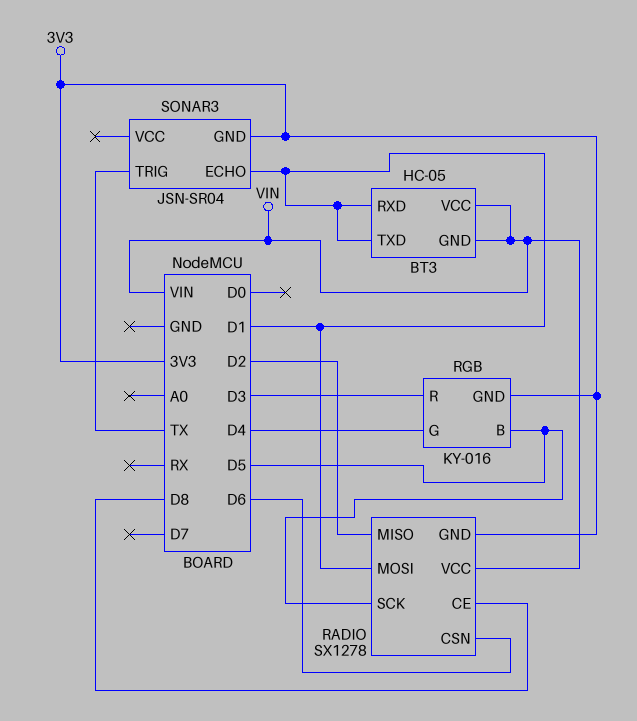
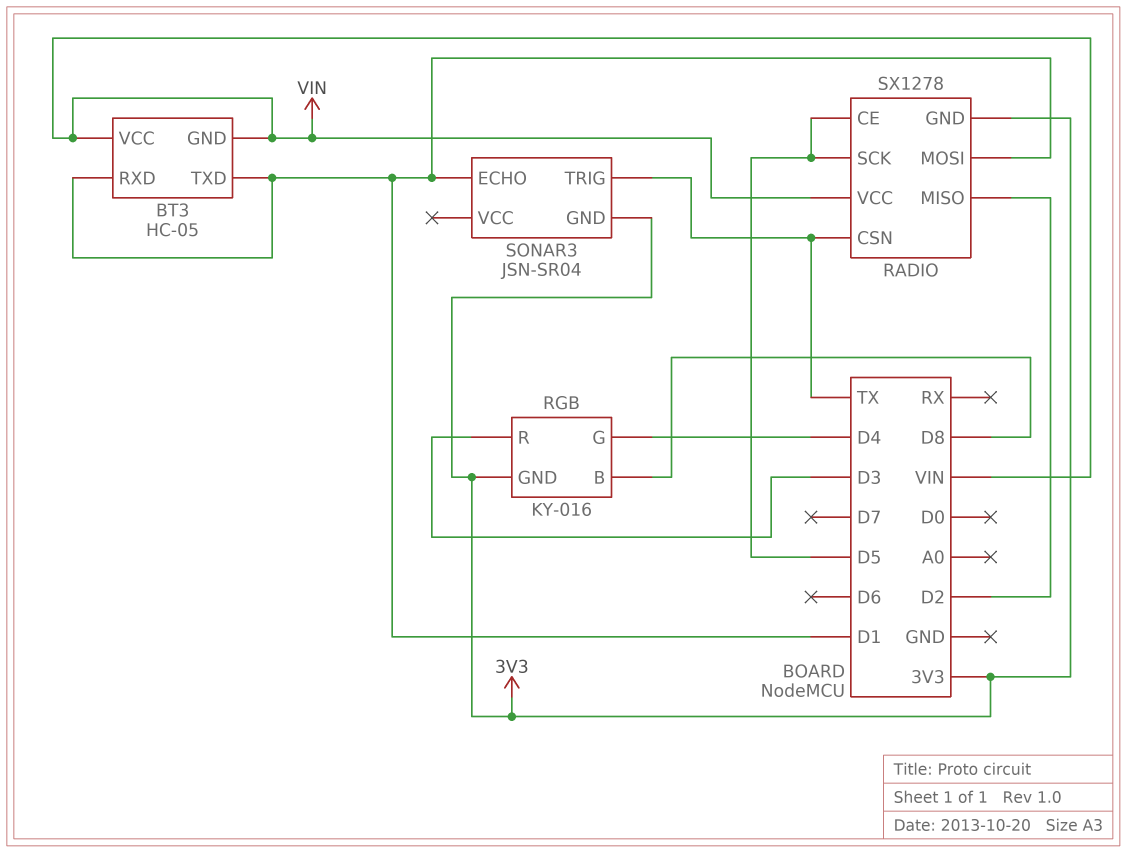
RADIO pin CE: D8 -> D5
RADIO pin CSN: D6 -> TX
RGB pin B: D5 -> D8

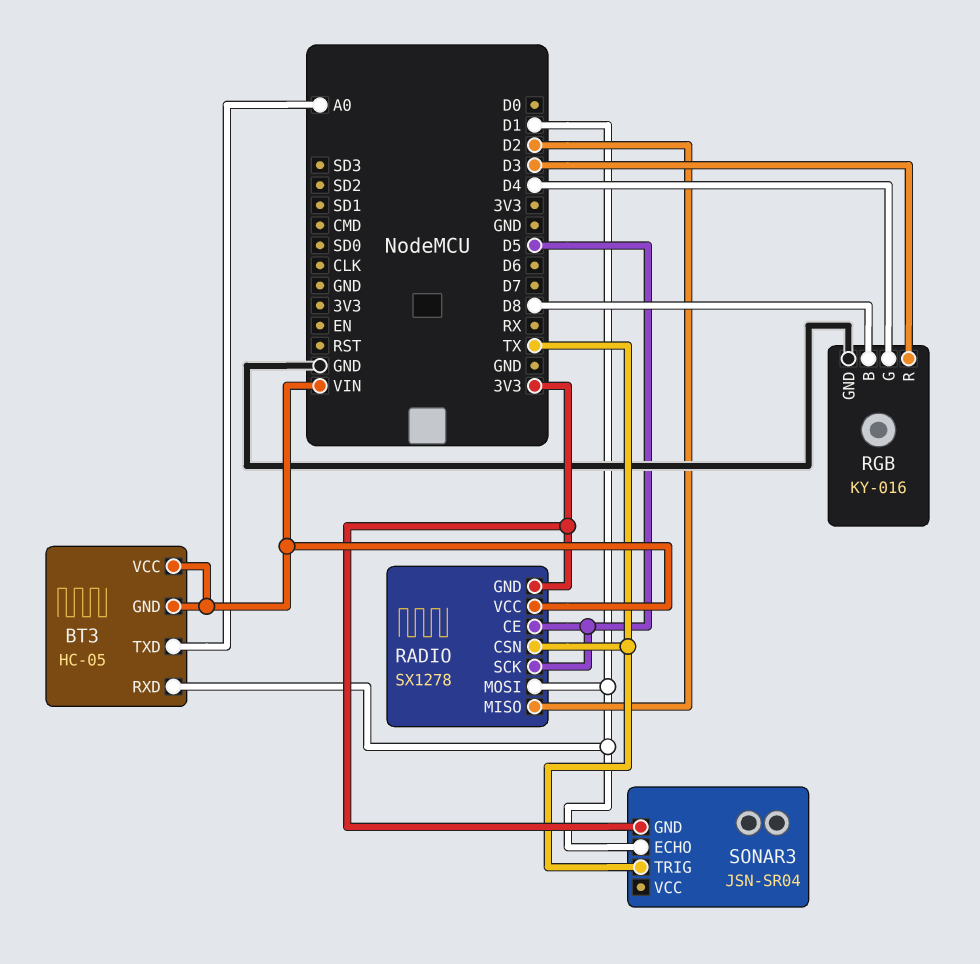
BT3 pin TXD: D1 -> A0
RGB pin GND: 3V3 -> GND

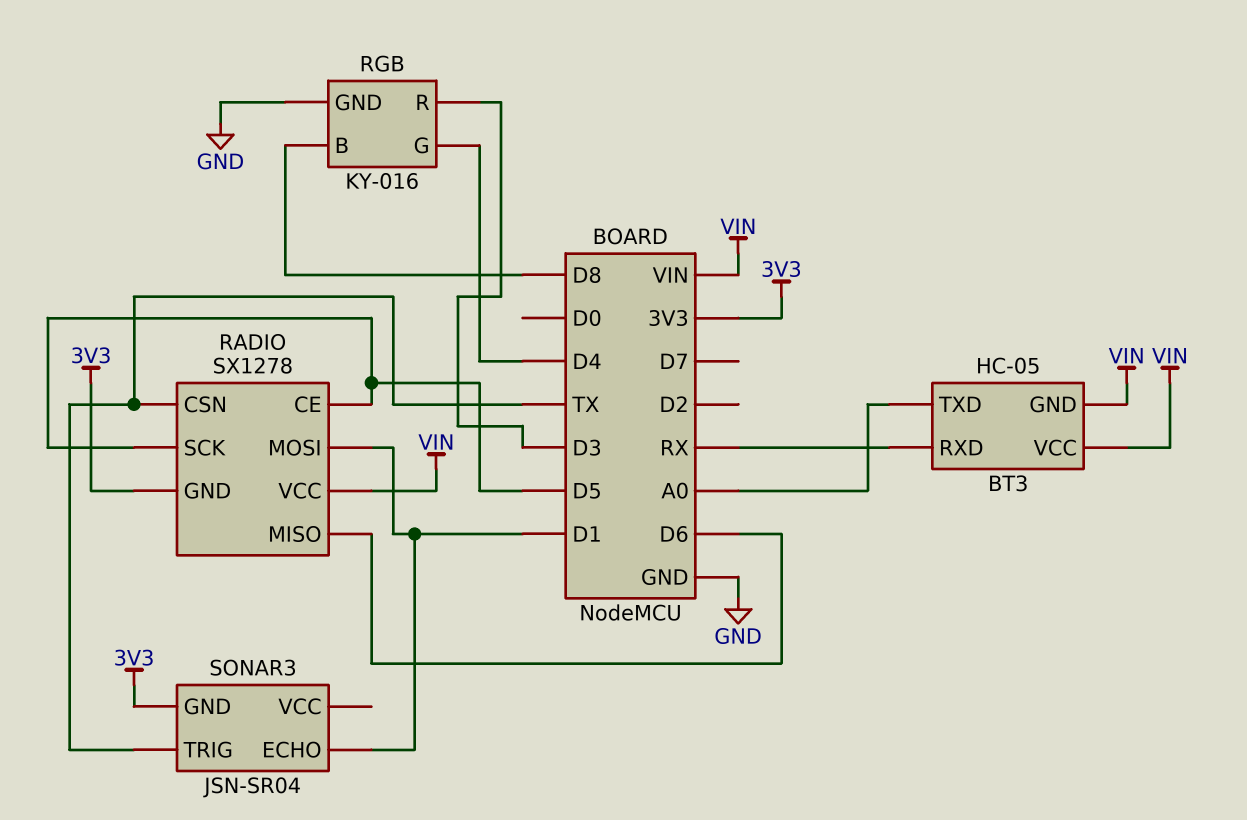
BT3 pin RXD: D1 -> RX
RADIO pin MISO: D2 -> D6

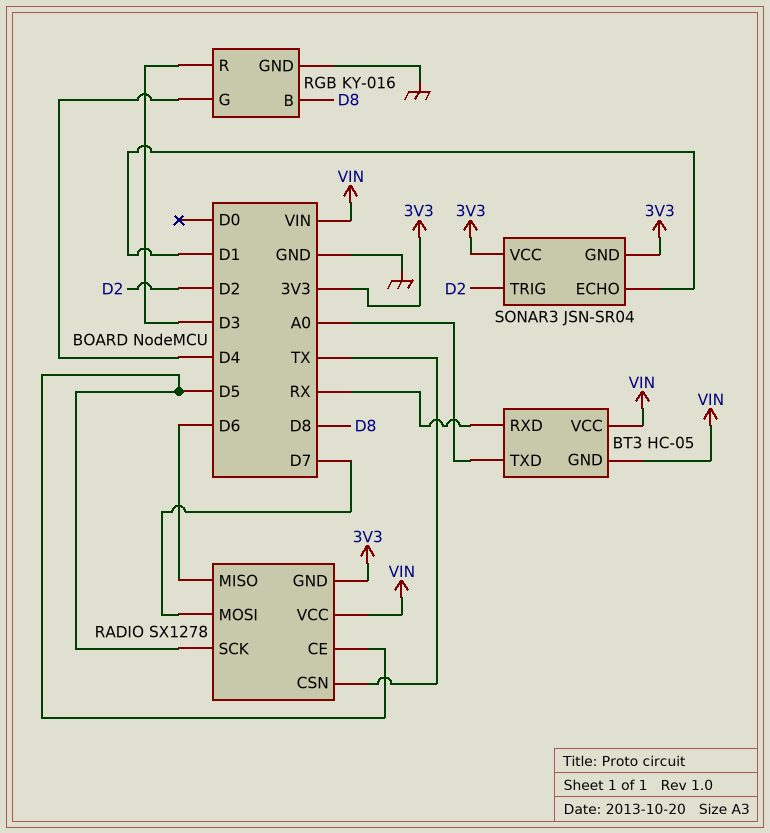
RADIO pin MOSI: D1 -> D7
SONAR3 pin TRIG: TX -> D2
SONAR3 pin VCC: none -> 3V3

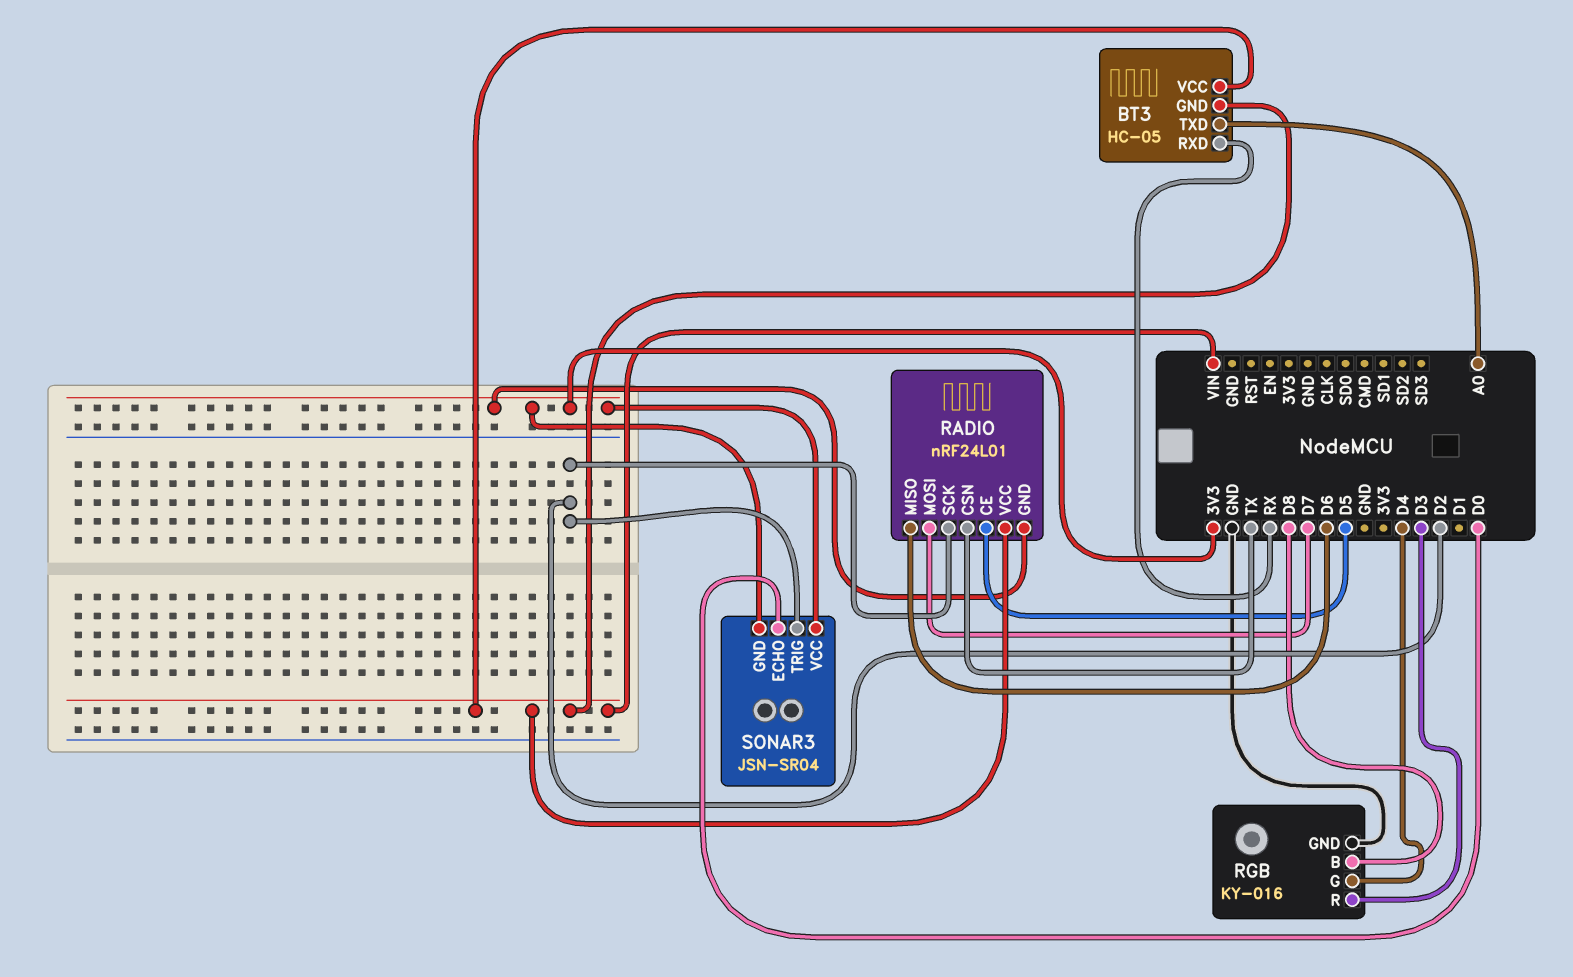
RADIO: SX1278 -> nRF24L01
RADIO pin SCK: D5 -> D2
SONAR3 pin ECHO: D1 -> D0

